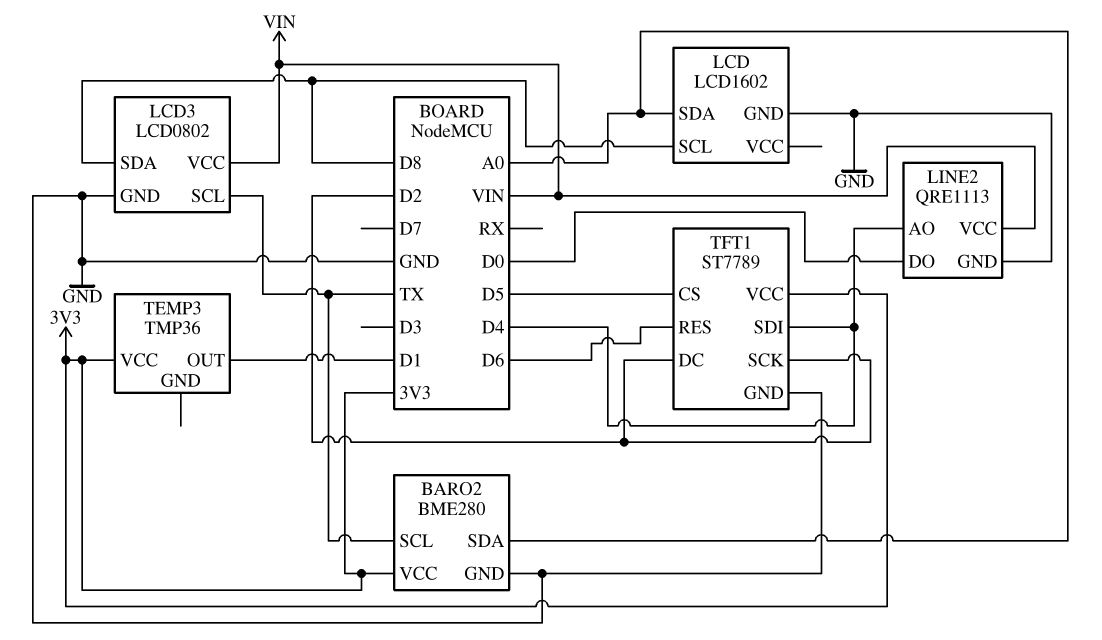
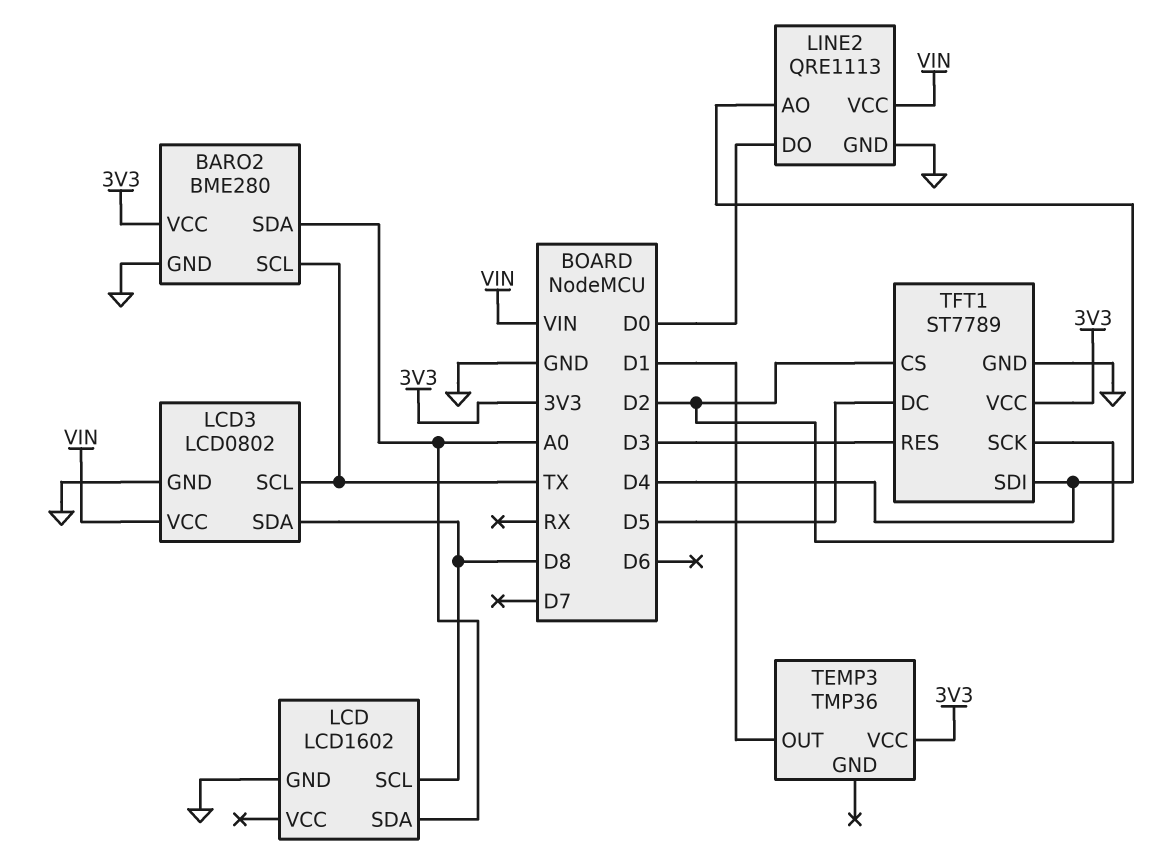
TFT1 pin CS: D5 -> D2
TFT1 pin DC: D2 -> D5
TFT1 pin RES: D6 -> D3

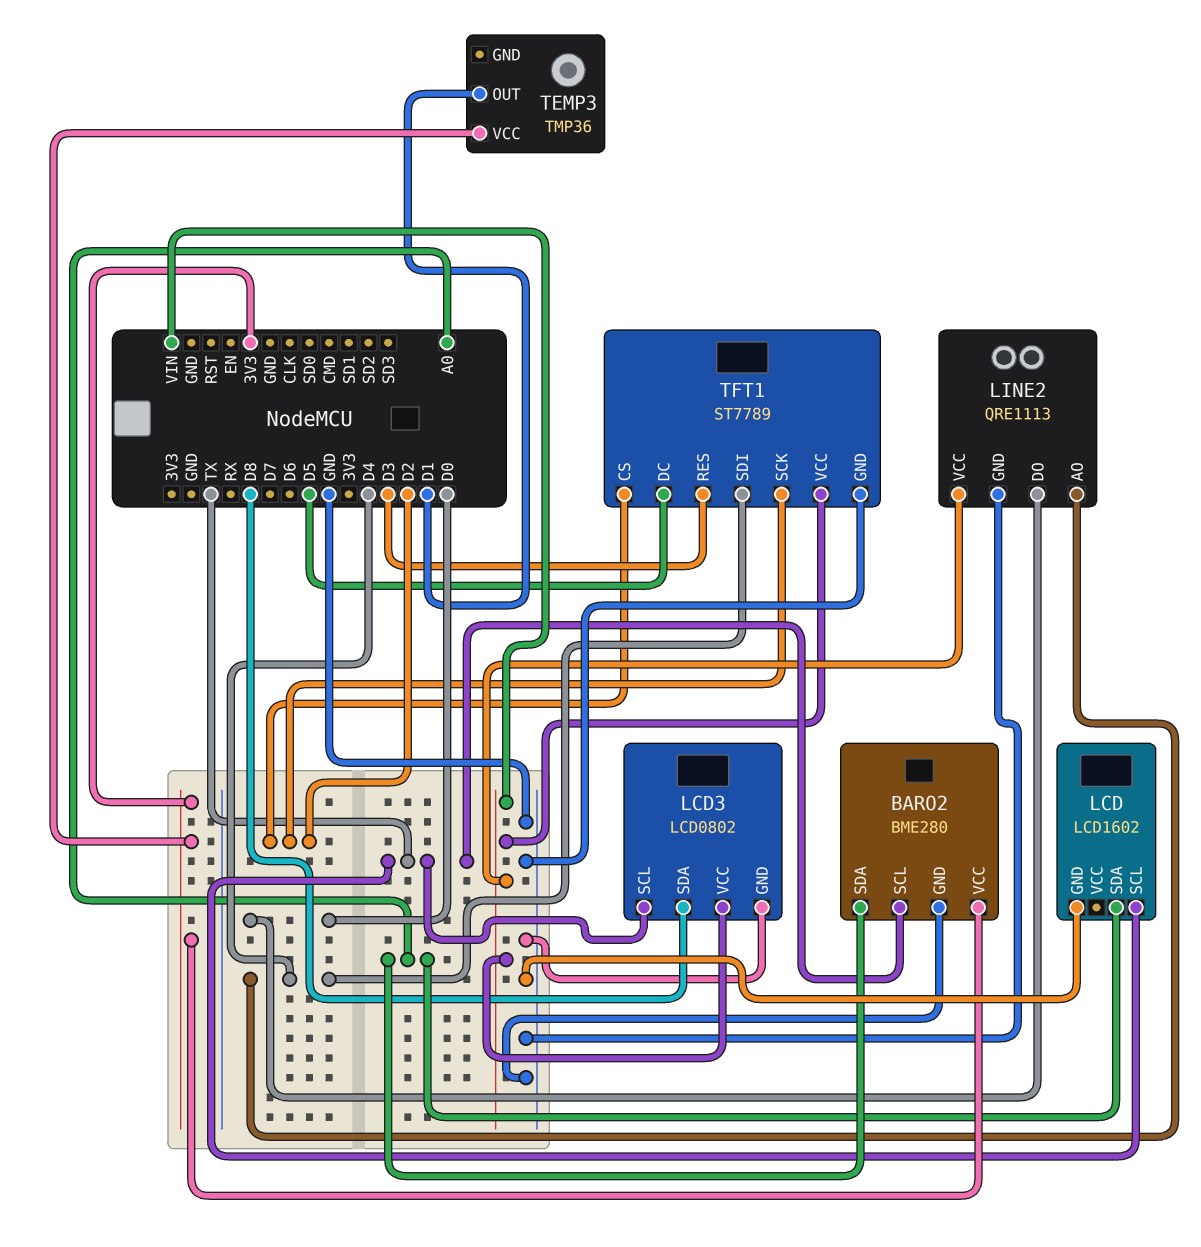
LCD pin SCL: D8 -> TX
TFT1 pin VCC: 3V3 -> VIN

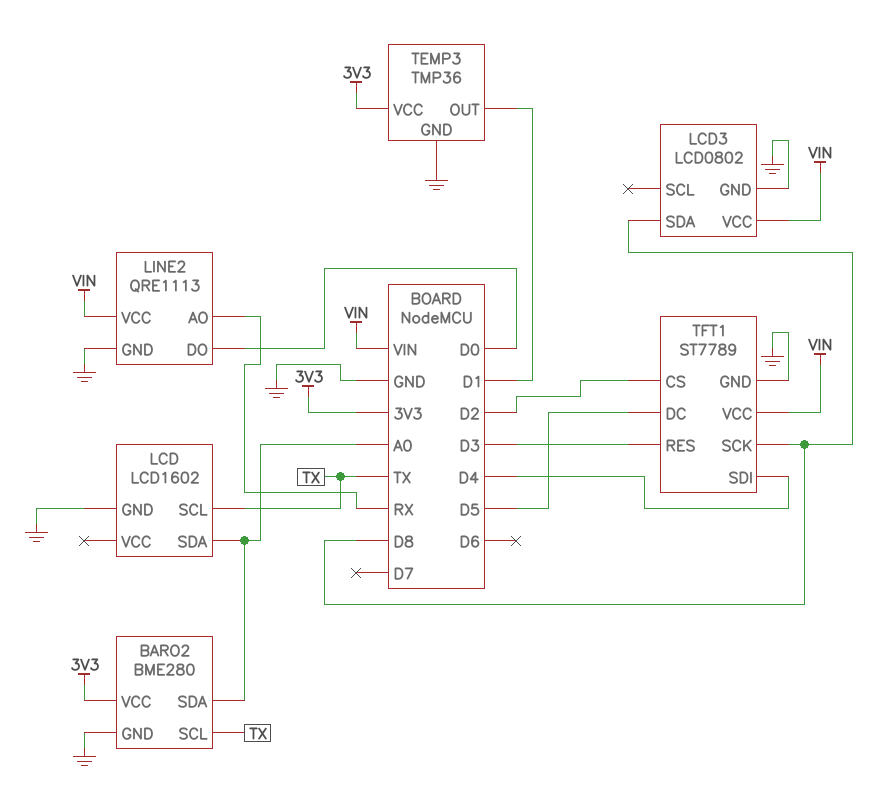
LCD3 pin SCL: TX -> none
LINE2 pin AO: D4 -> RX
TEMP3 pin GND: none -> GND
TFT1 pin SCK: D2 -> D8

